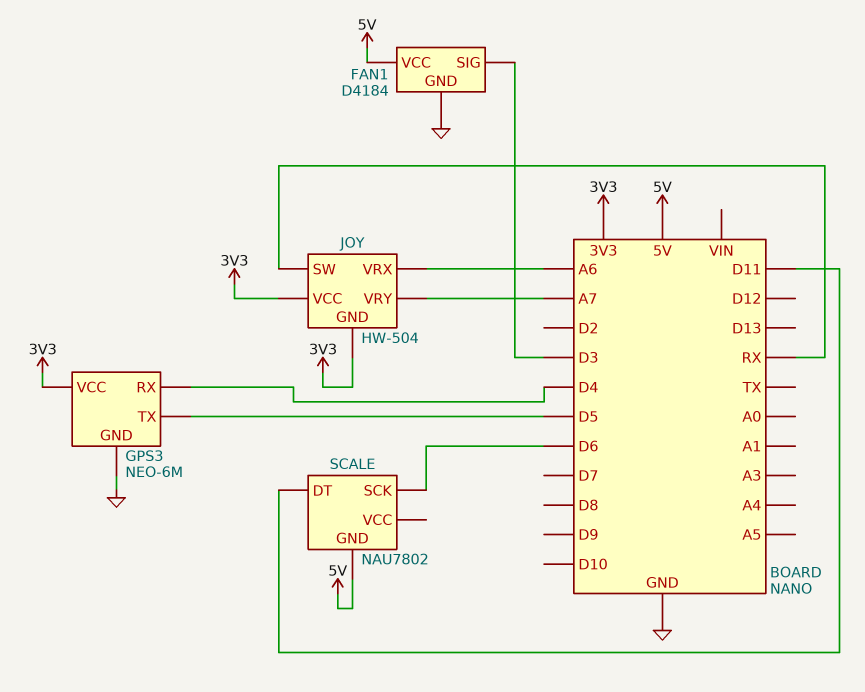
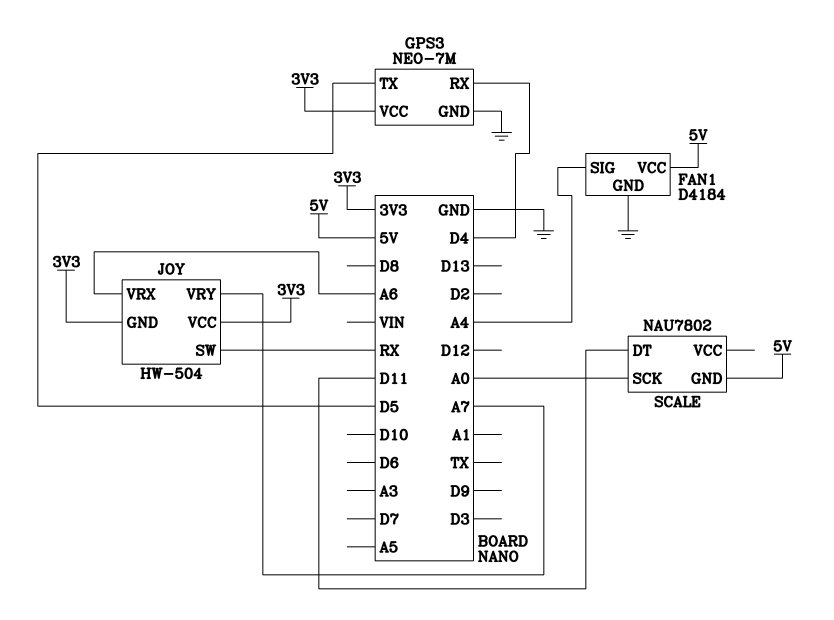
FAN1 pin SIG: D3 -> A4
GPS3: NEO-6M -> NEO-7M
SCALE pin SCK: D6 -> A0

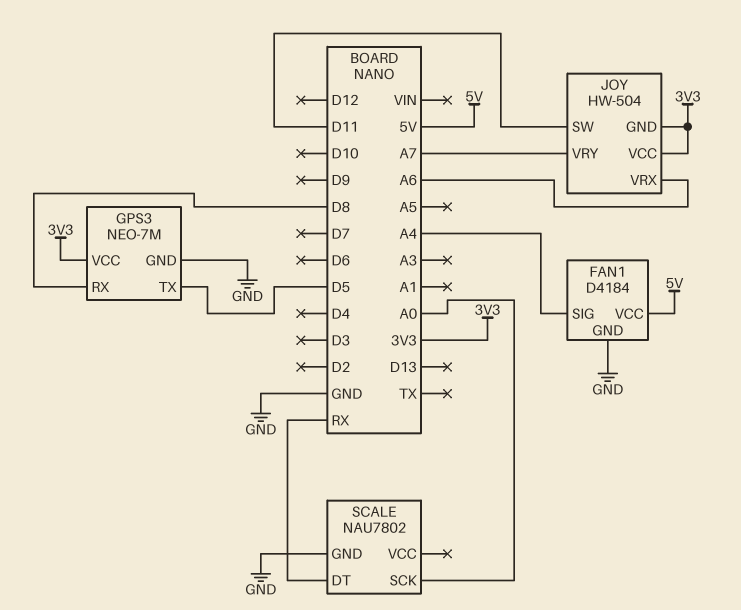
GPS3 pin RX: D4 -> D8
JOY pin SW: RX -> D11
SCALE pin DT: D11 -> RX
SCALE pin GND: 5V -> GND

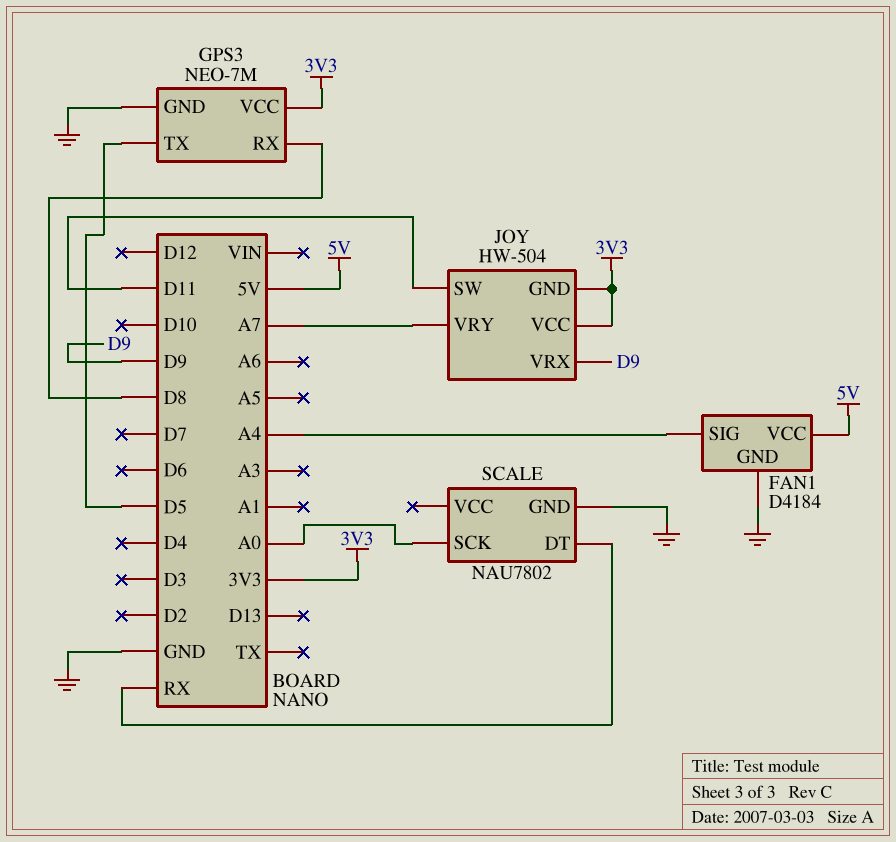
JOY pin VRX: A6 -> D9

